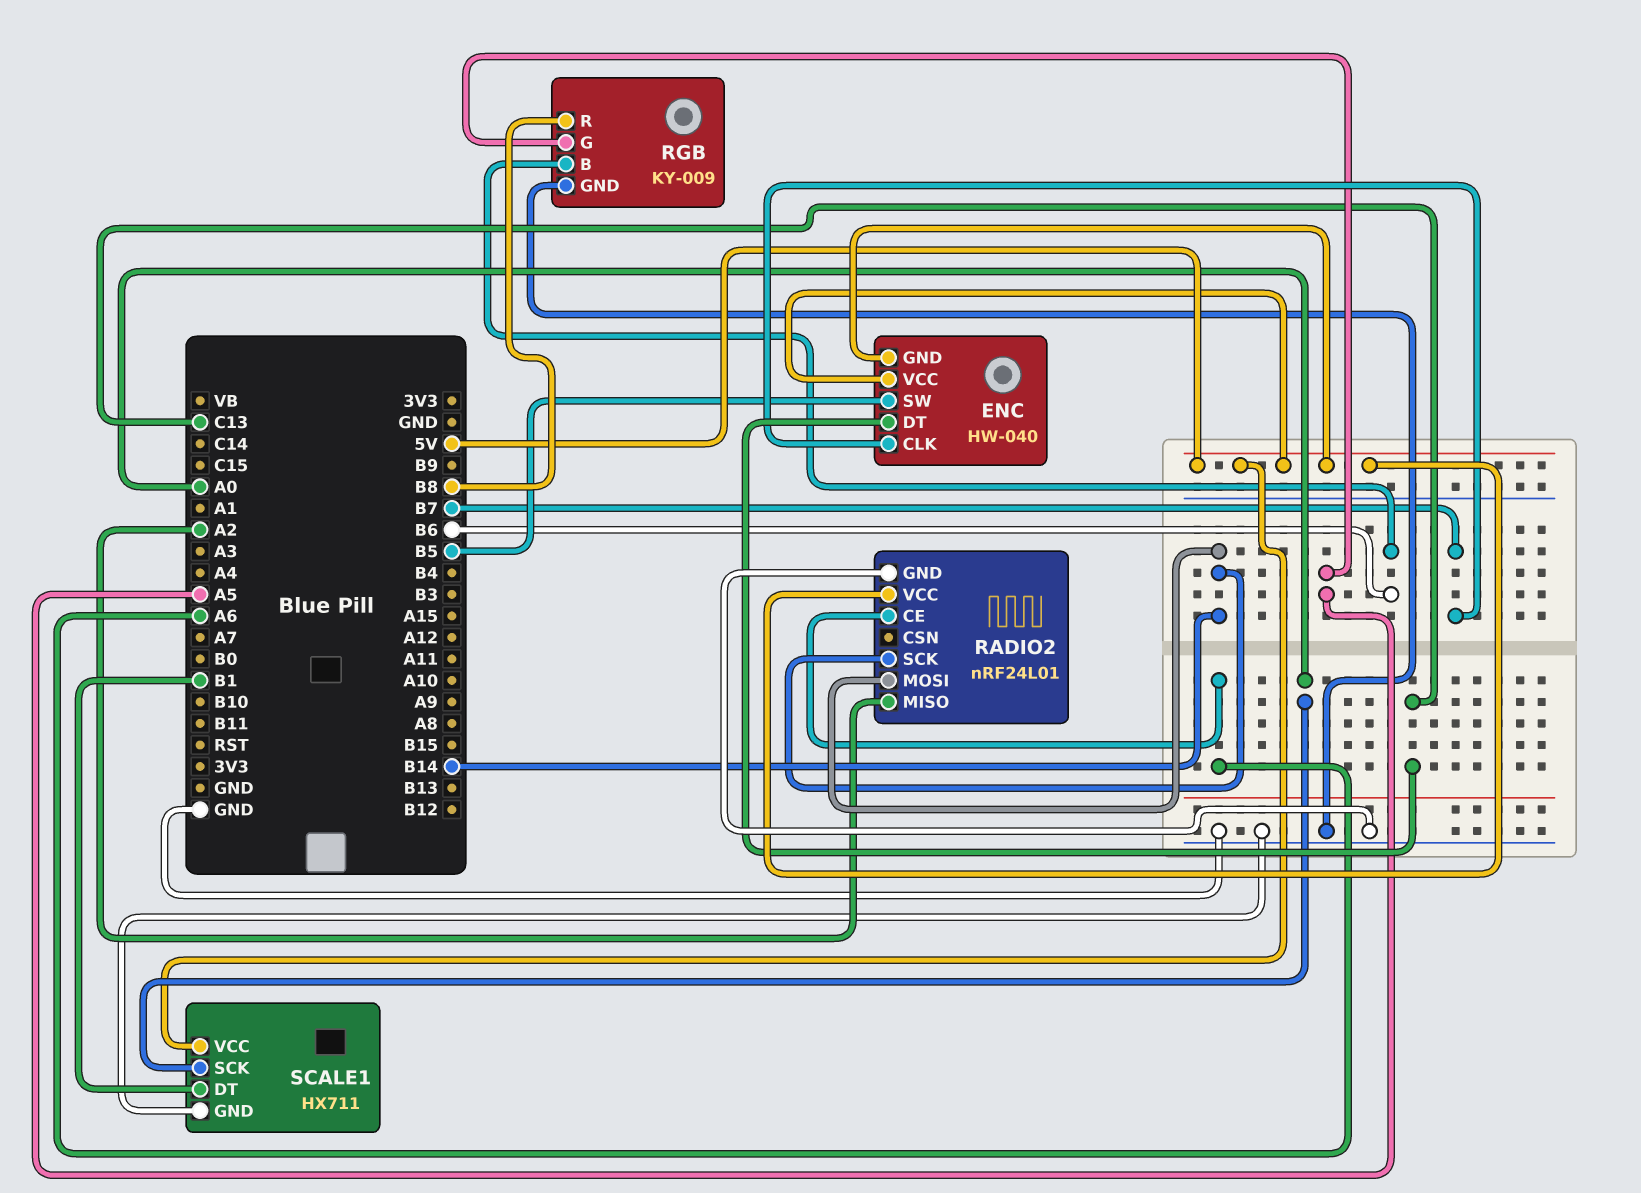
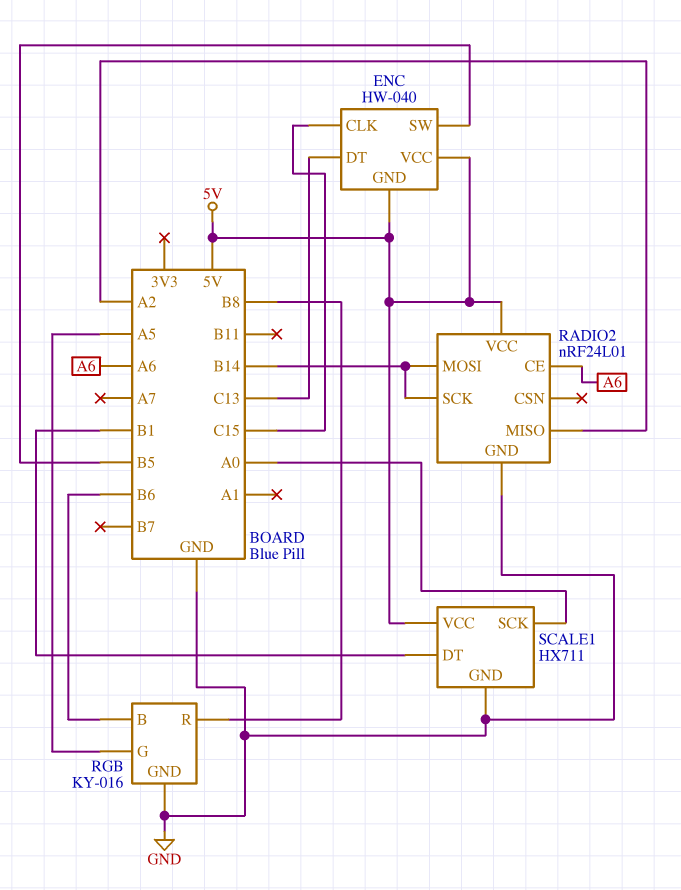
ENC pin CLK: B7 -> C15
RGB: KY-009 -> KY-016

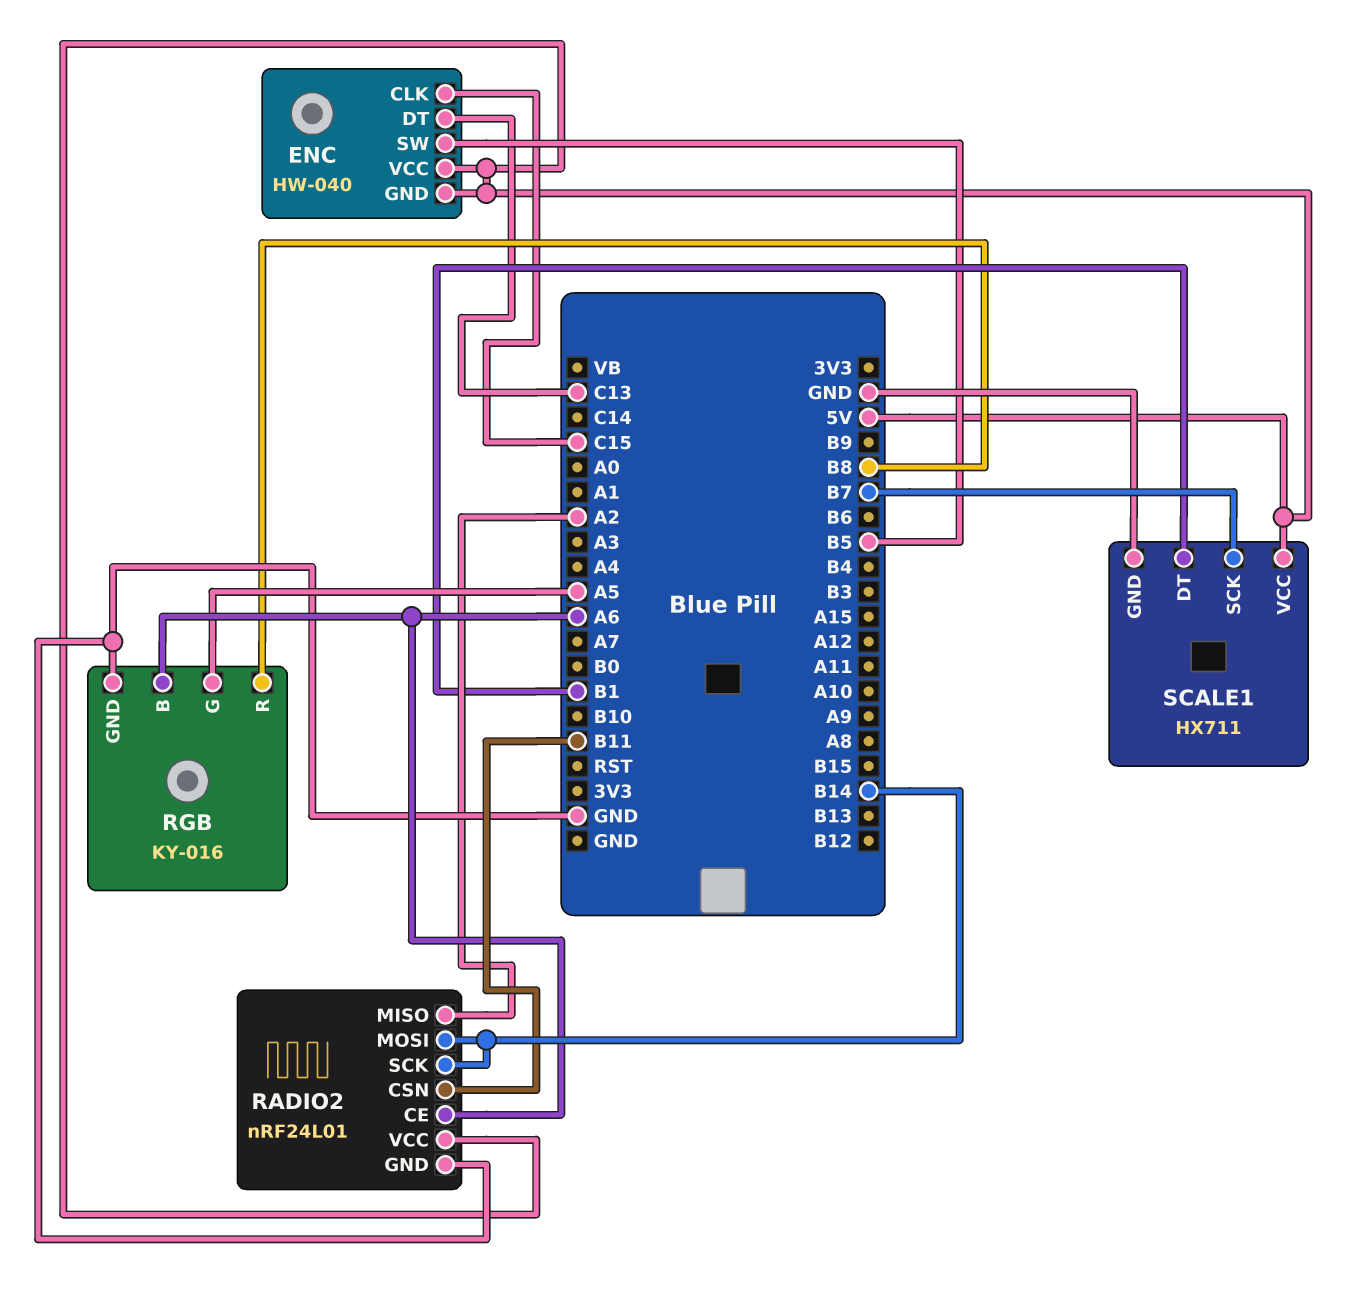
RADIO2 pin CSN: none -> B11
RGB pin B: B6 -> A6
SCALE1 pin SCK: A0 -> B7

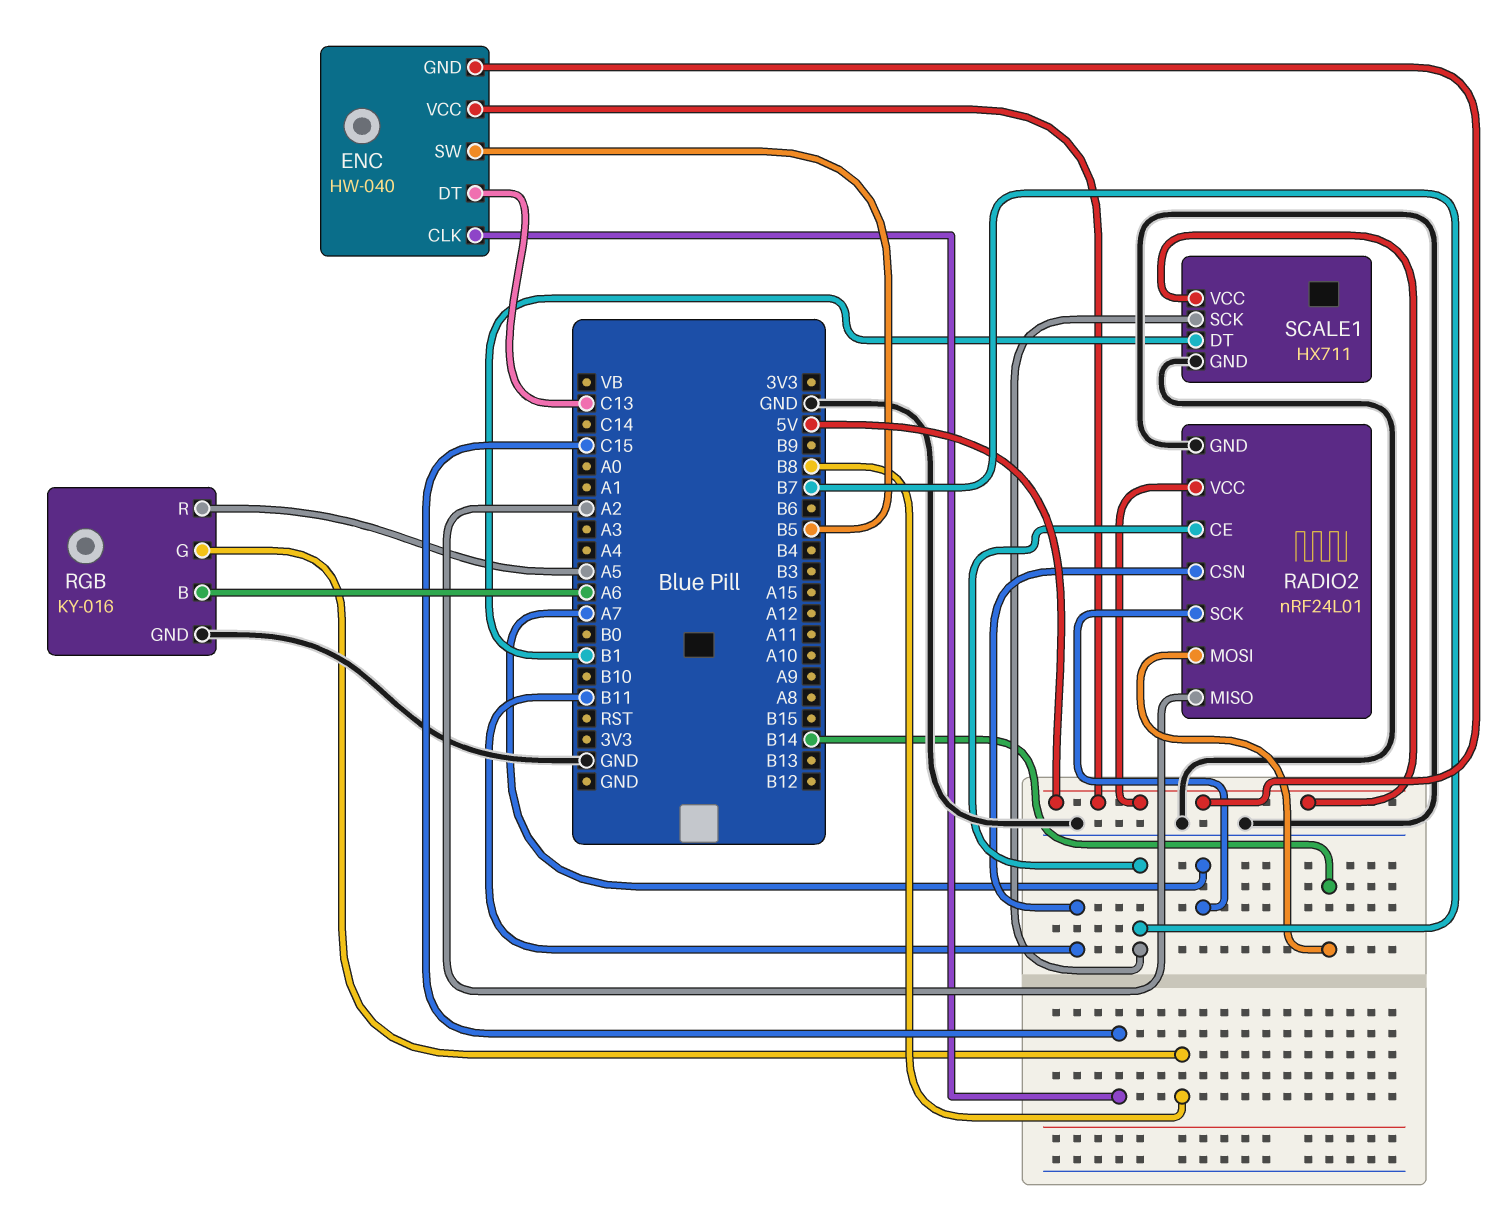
RADIO2 pin CE: A6 -> B7
RADIO2 pin SCK: B14 -> A7
RGB pin G: A5 -> B8
RGB pin R: B8 -> A5

